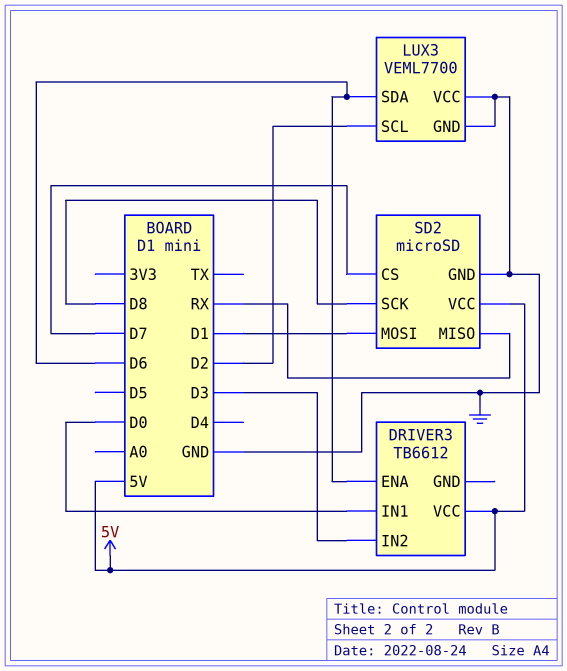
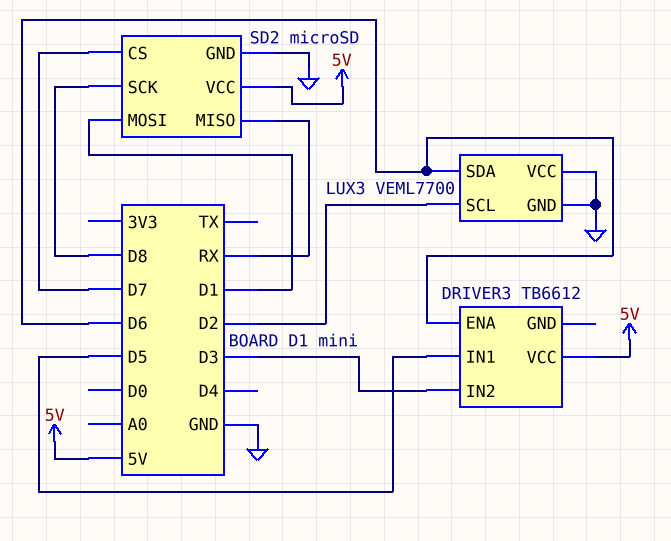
DRIVER3 pin IN1: D0 -> D5

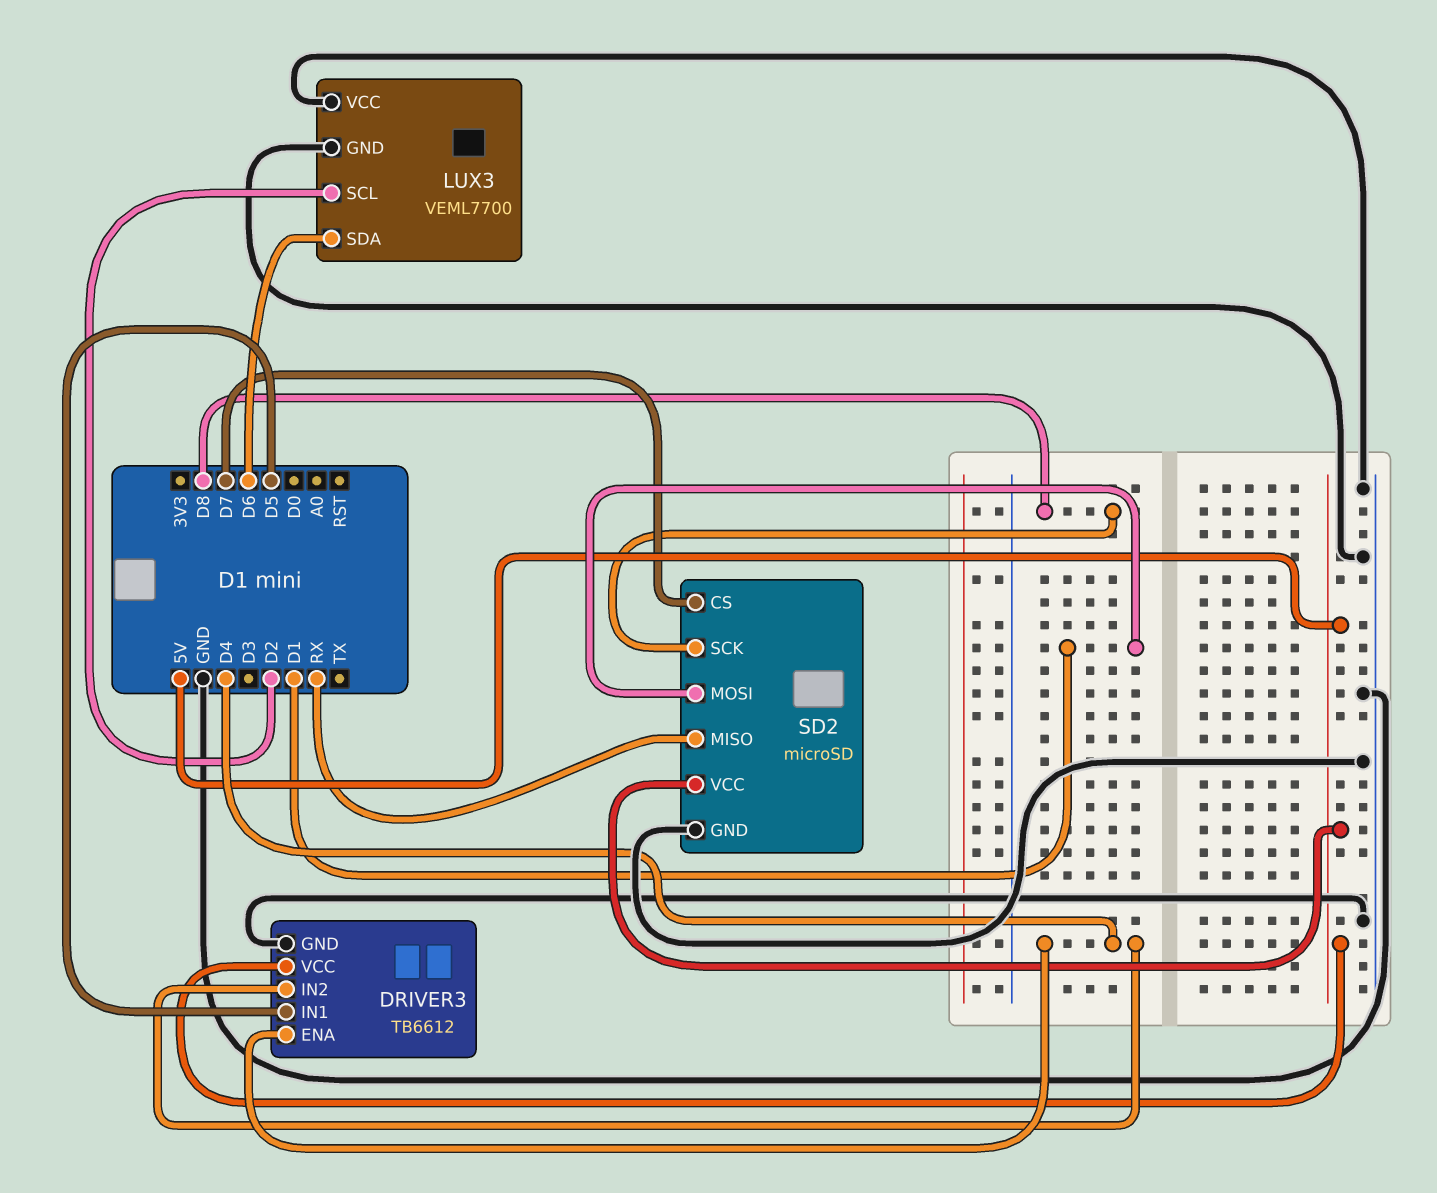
DRIVER3 pin ENA: D6 -> D4
DRIVER3 pin GND: none -> GND
DRIVER3 pin IN2: D3 -> D4

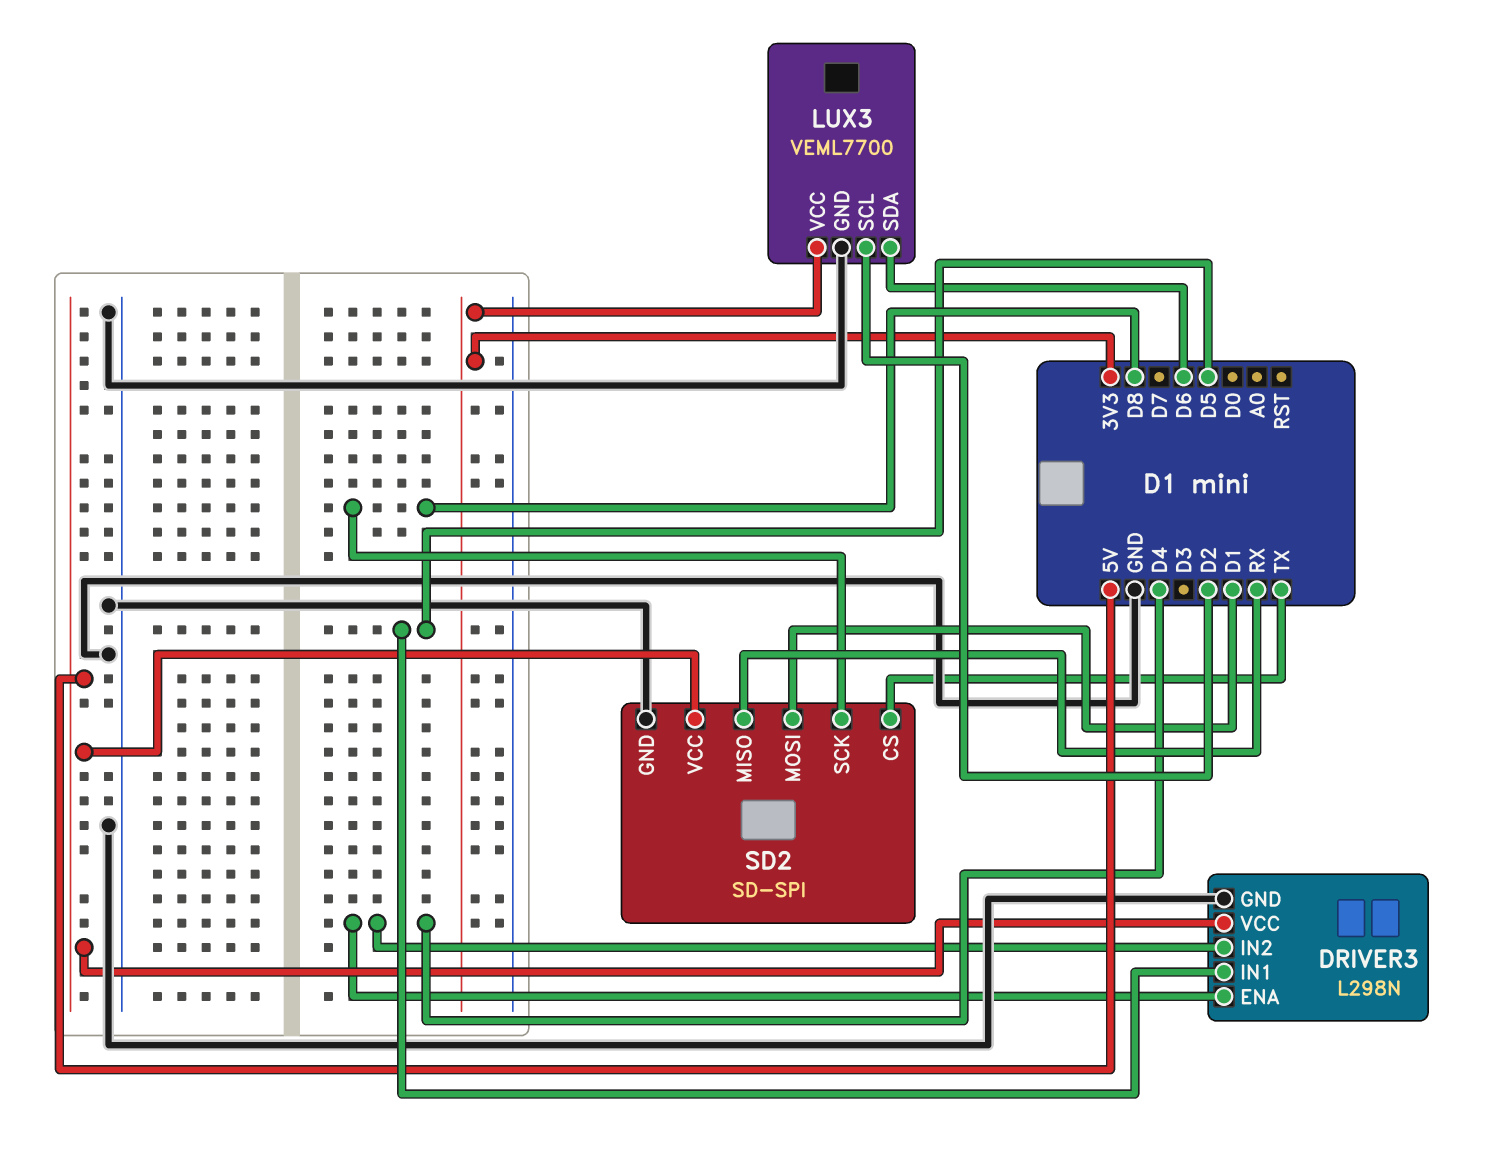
DRIVER3: TB6612 -> L298N
LUX3 pin VCC: GND -> 3V3
SD2: microSD -> SD-SPI
SD2 pin CS: D7 -> TX

